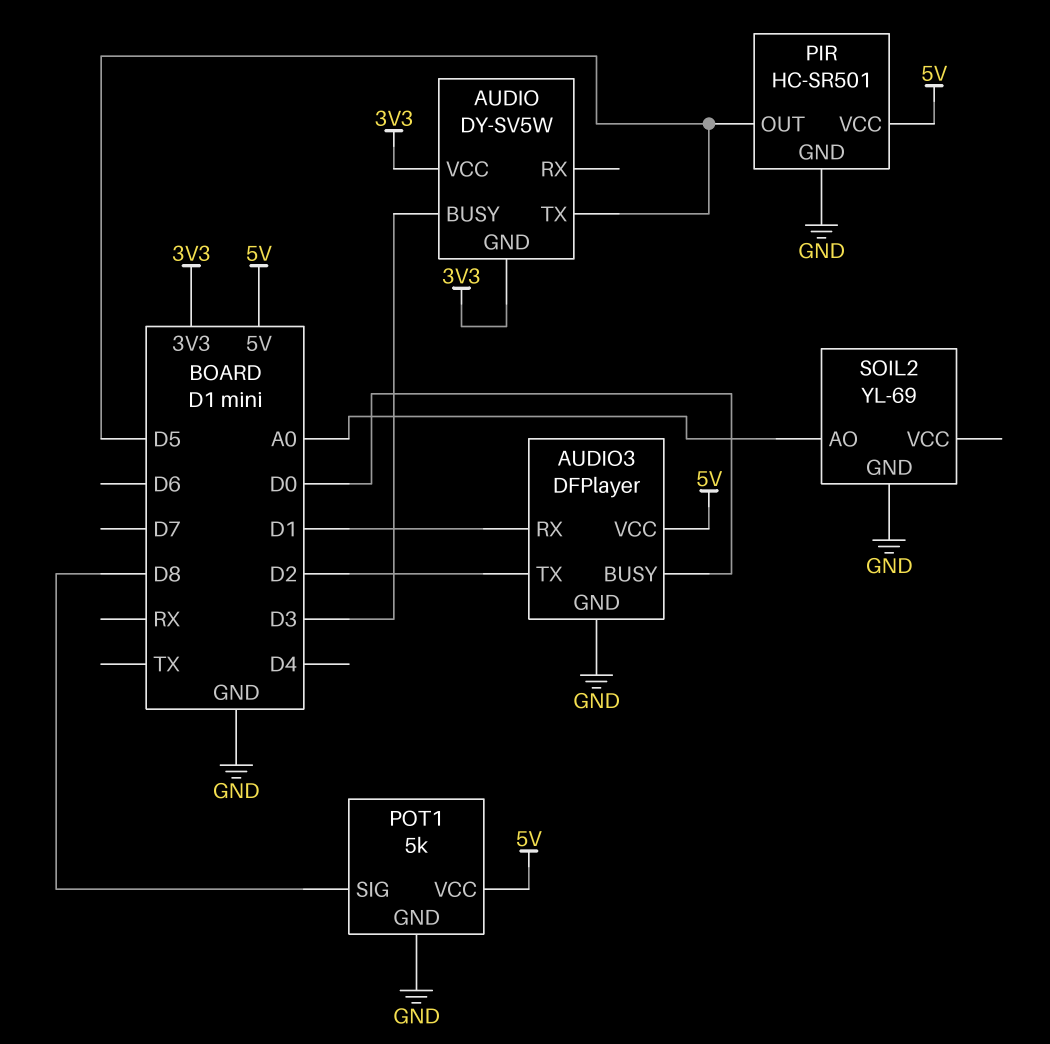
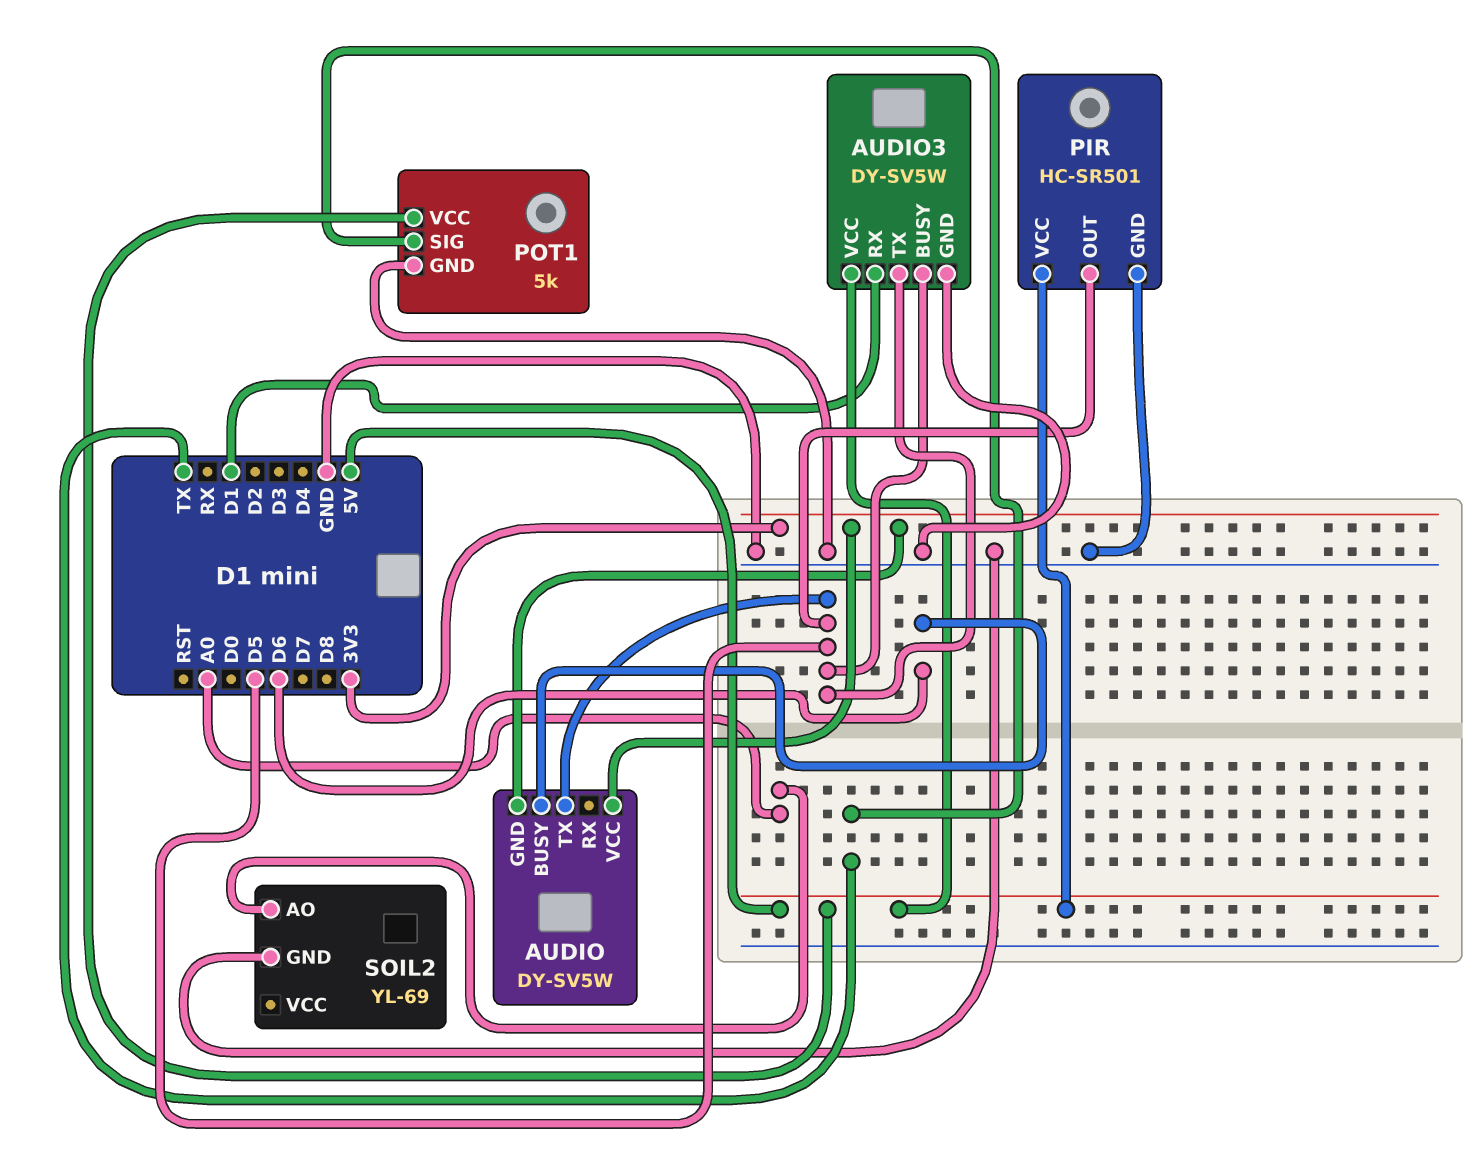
AUDIO pin BUSY: D3 -> D6
AUDIO3: DFPlayer -> DY-SV5W
AUDIO3 pin BUSY: D0 -> D5
AUDIO3 pin TX: D2 -> D5
POT1 pin SIG: D8 -> TX

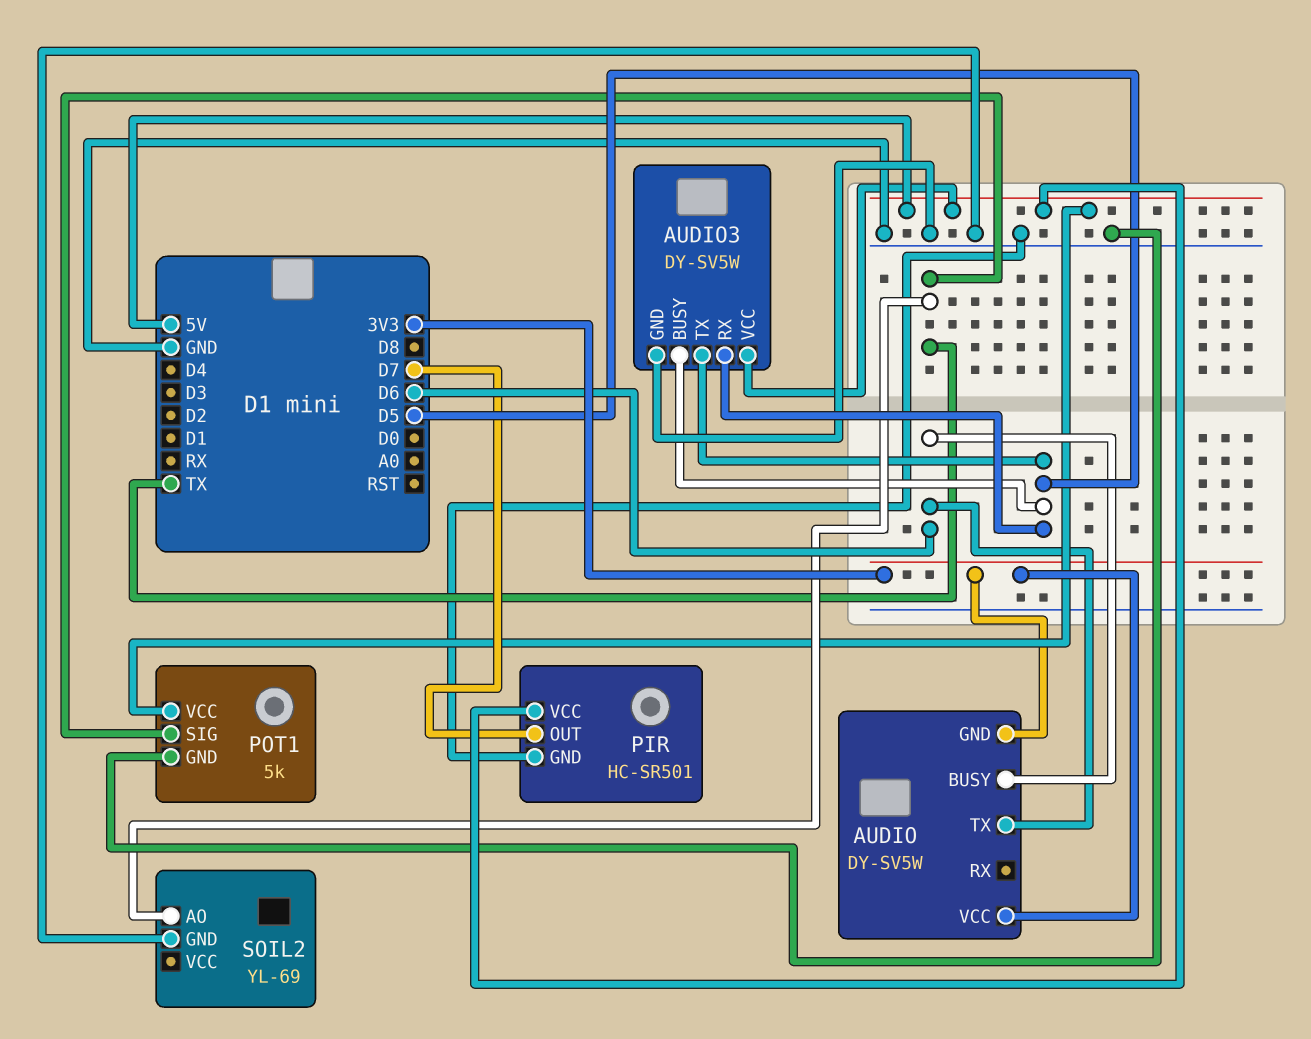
AUDIO pin TX: D5 -> D6
AUDIO3 pin RX: D1 -> D5
PIR pin OUT: D5 -> D7
SOIL2 pin AO: A0 -> TX

